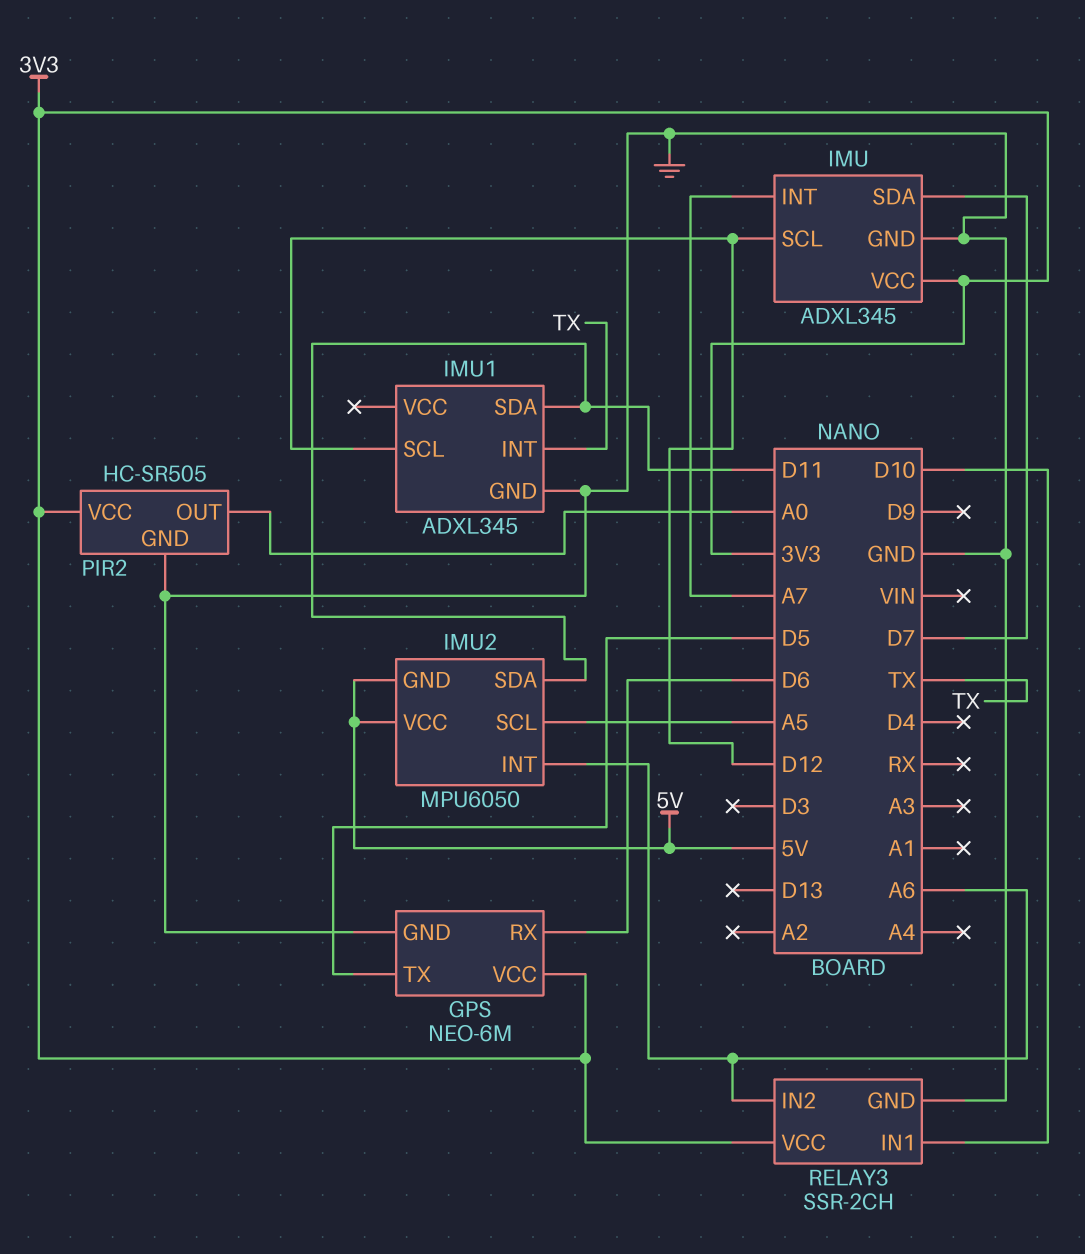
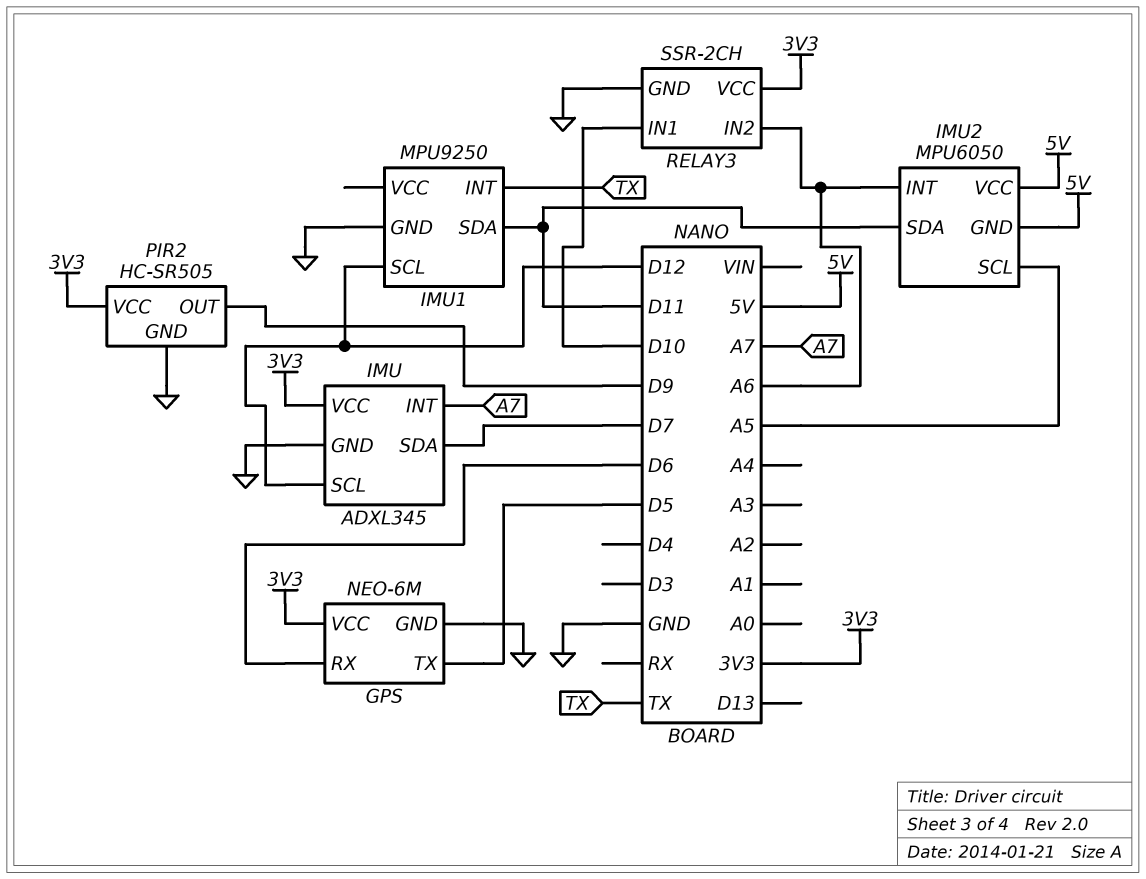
IMU1: ADXL345 -> MPU9250
PIR2 pin OUT: A0 -> D9

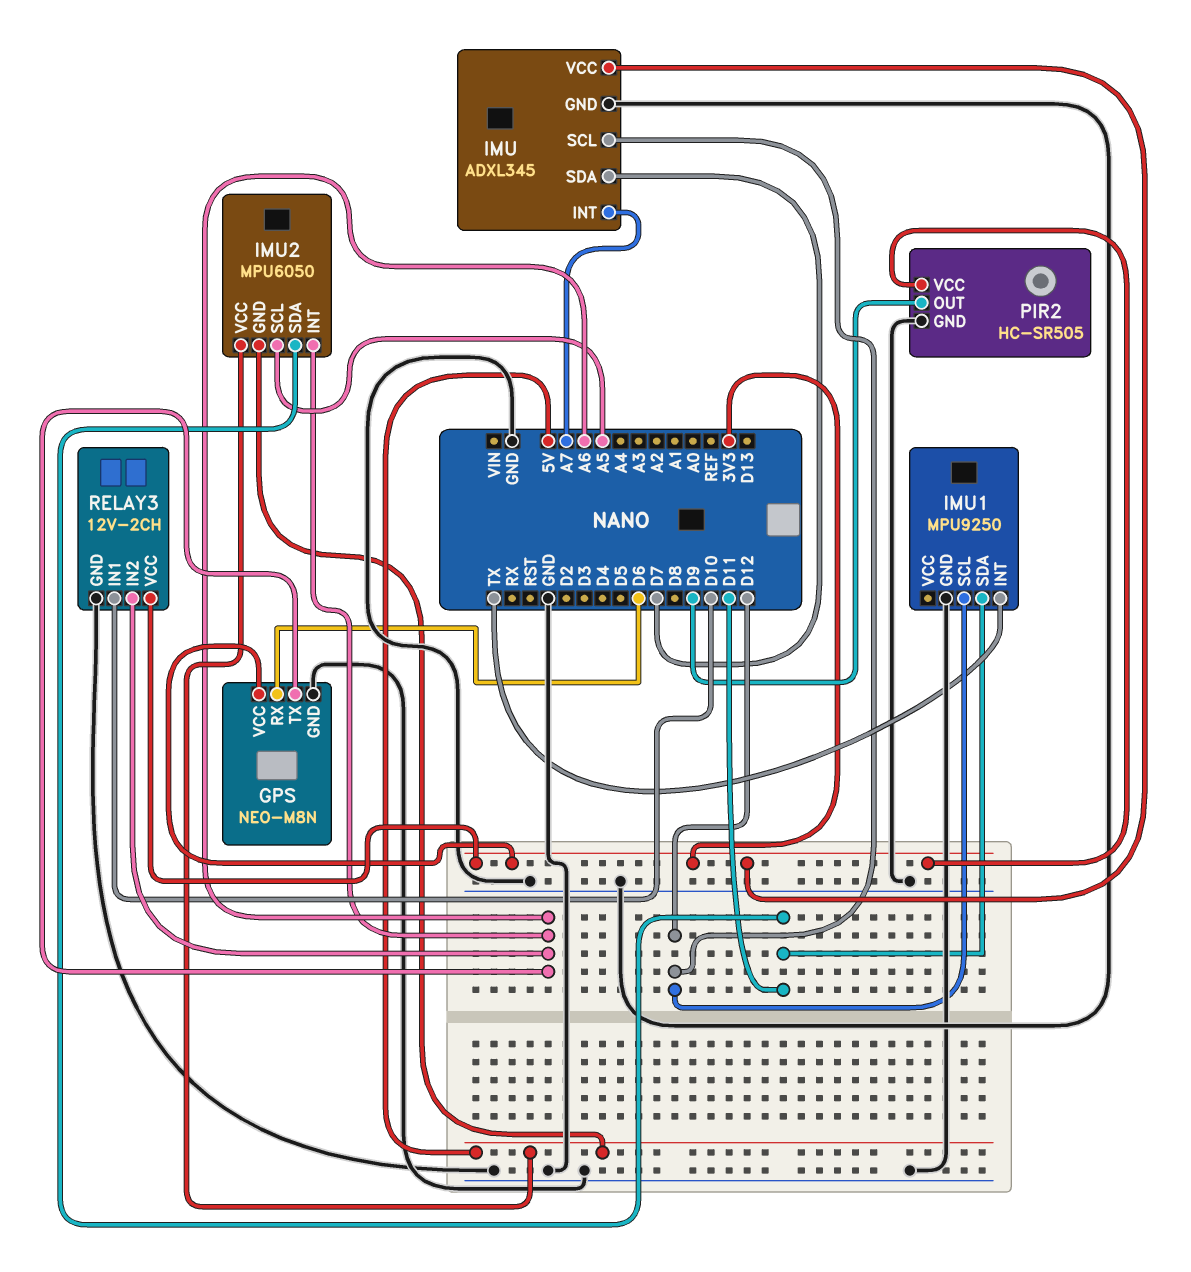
GPS: NEO-6M -> NEO-M8N
GPS pin TX: D5 -> A6
RELAY3: SSR-2CH -> 12V-2CH

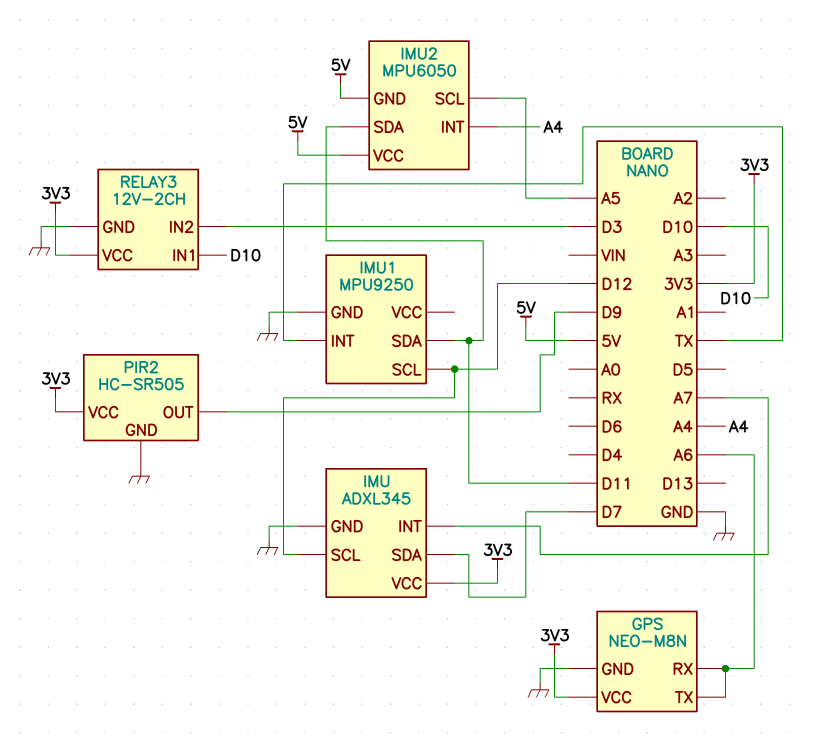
GPS pin RX: D6 -> A6
IMU2 pin INT: A6 -> A4
RELAY3 pin IN2: A6 -> D3

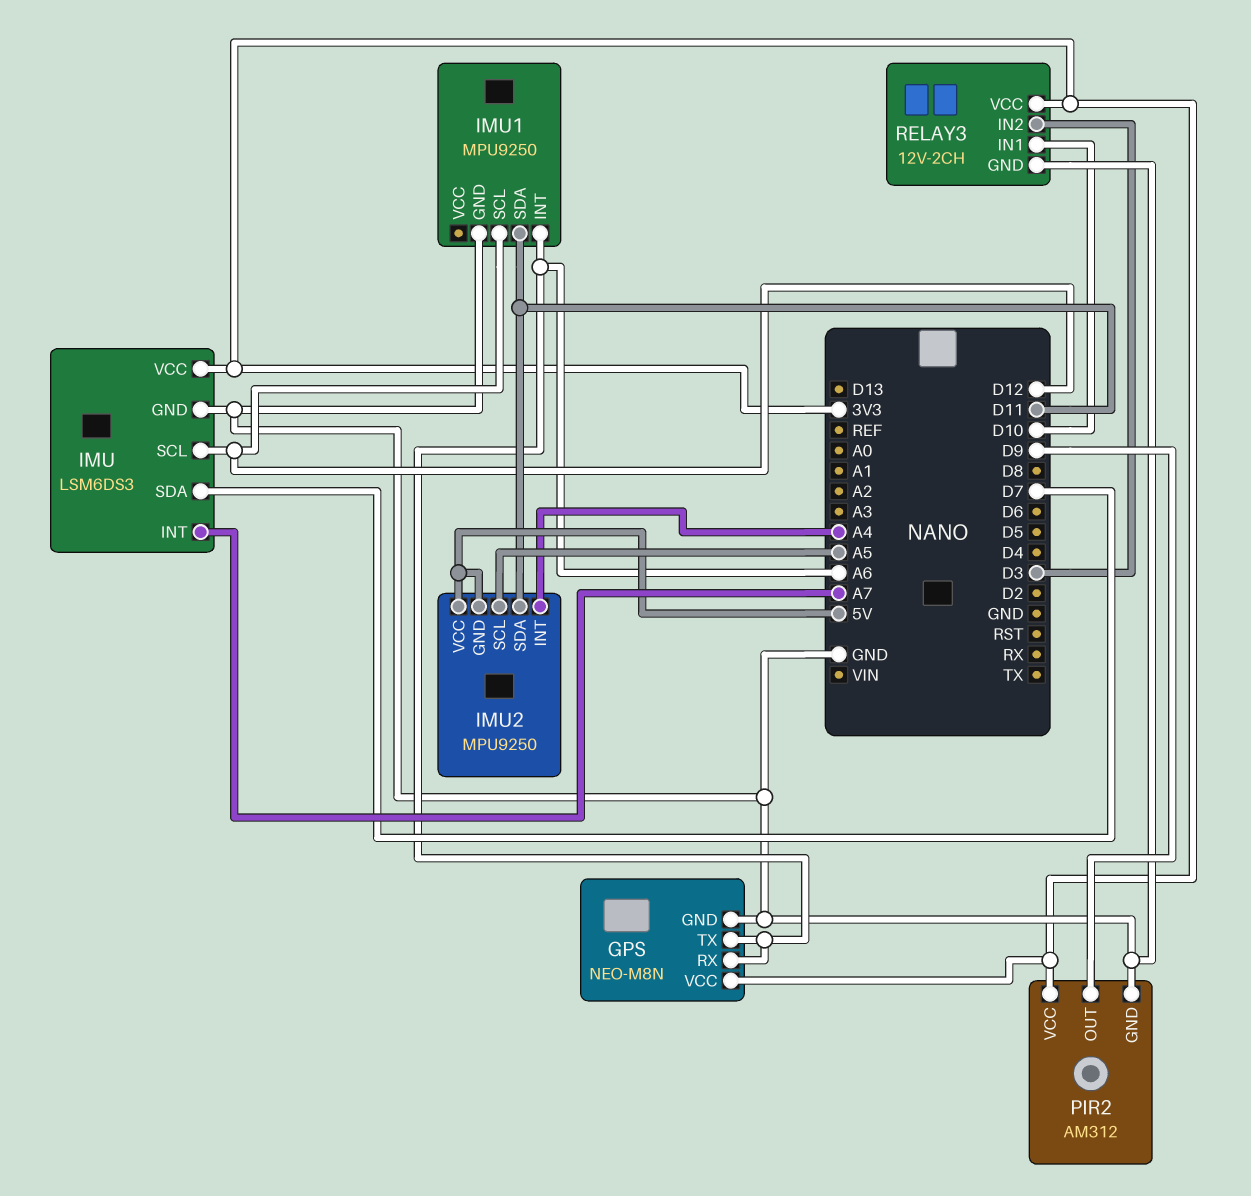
IMU: ADXL345 -> LSM6DS3
IMU1 pin INT: TX -> A6
IMU2: MPU6050 -> MPU9250
PIR2: HC-SR505 -> AM312

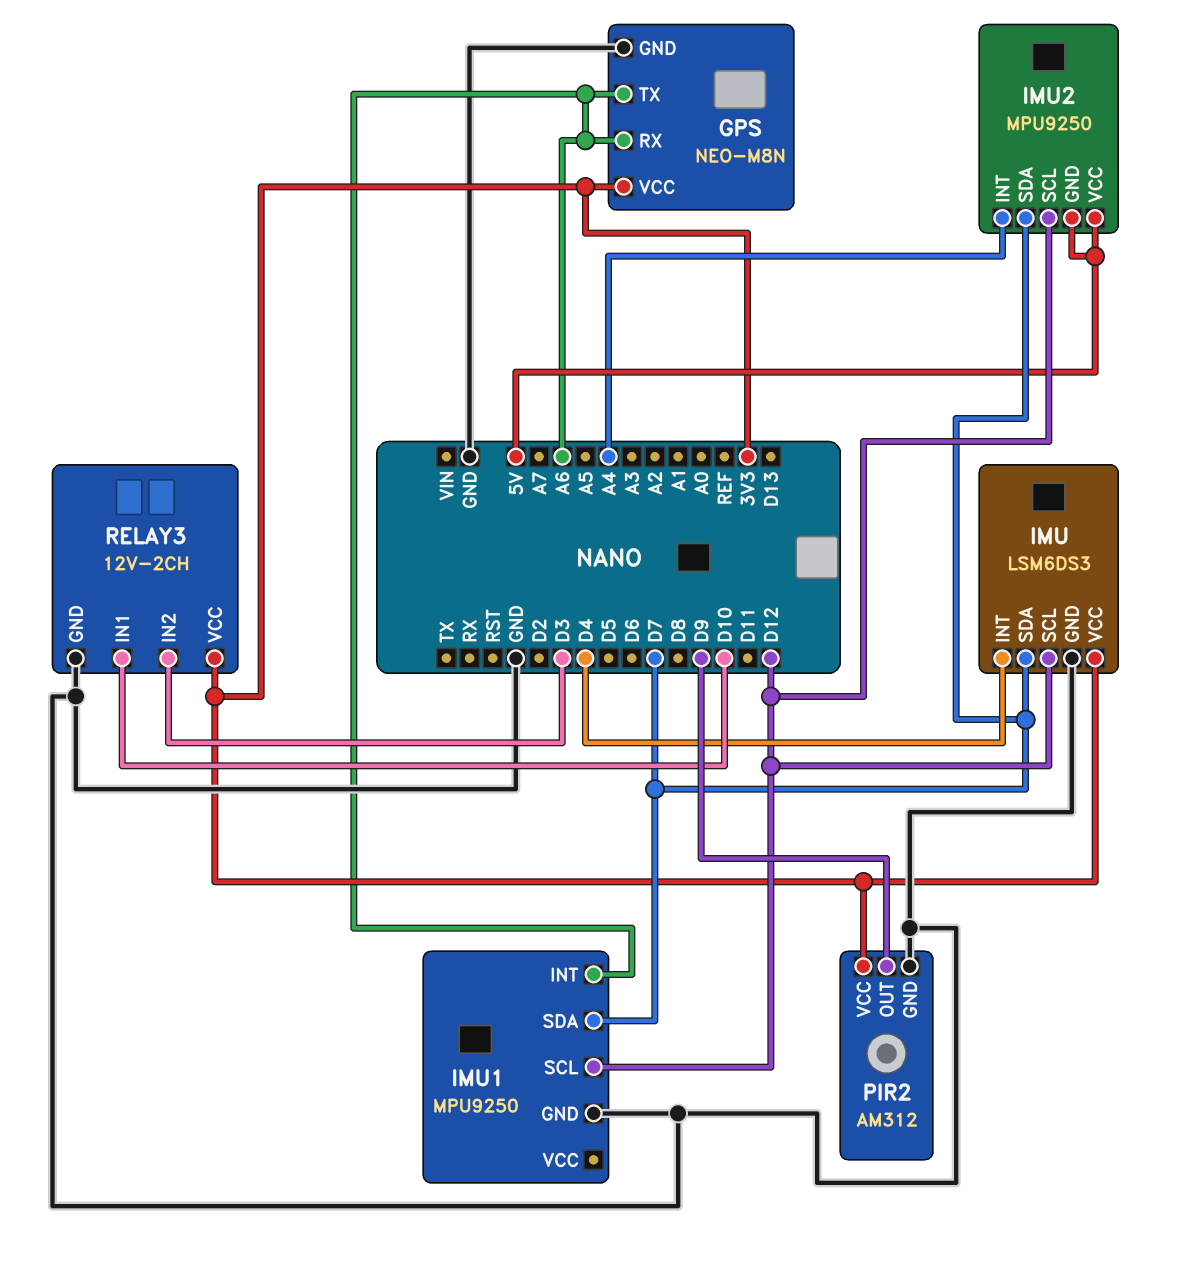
IMU pin INT: A7 -> D4
IMU1 pin SDA: D11 -> D7
IMU2 pin SCL: A5 -> D12
IMU2 pin SDA: D11 -> D7

